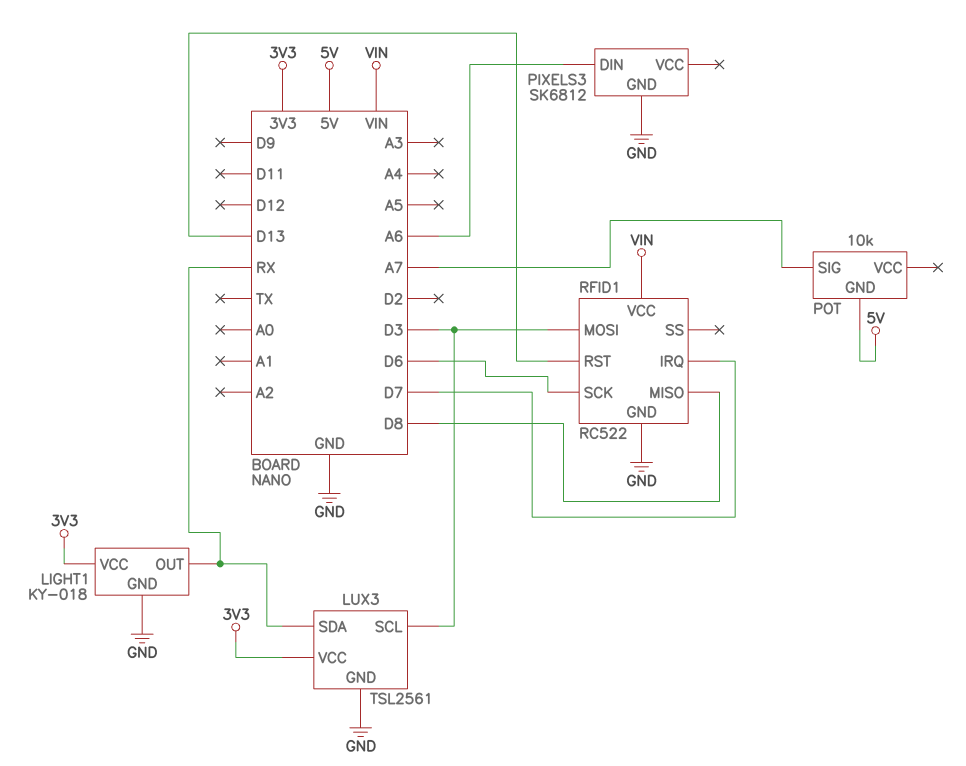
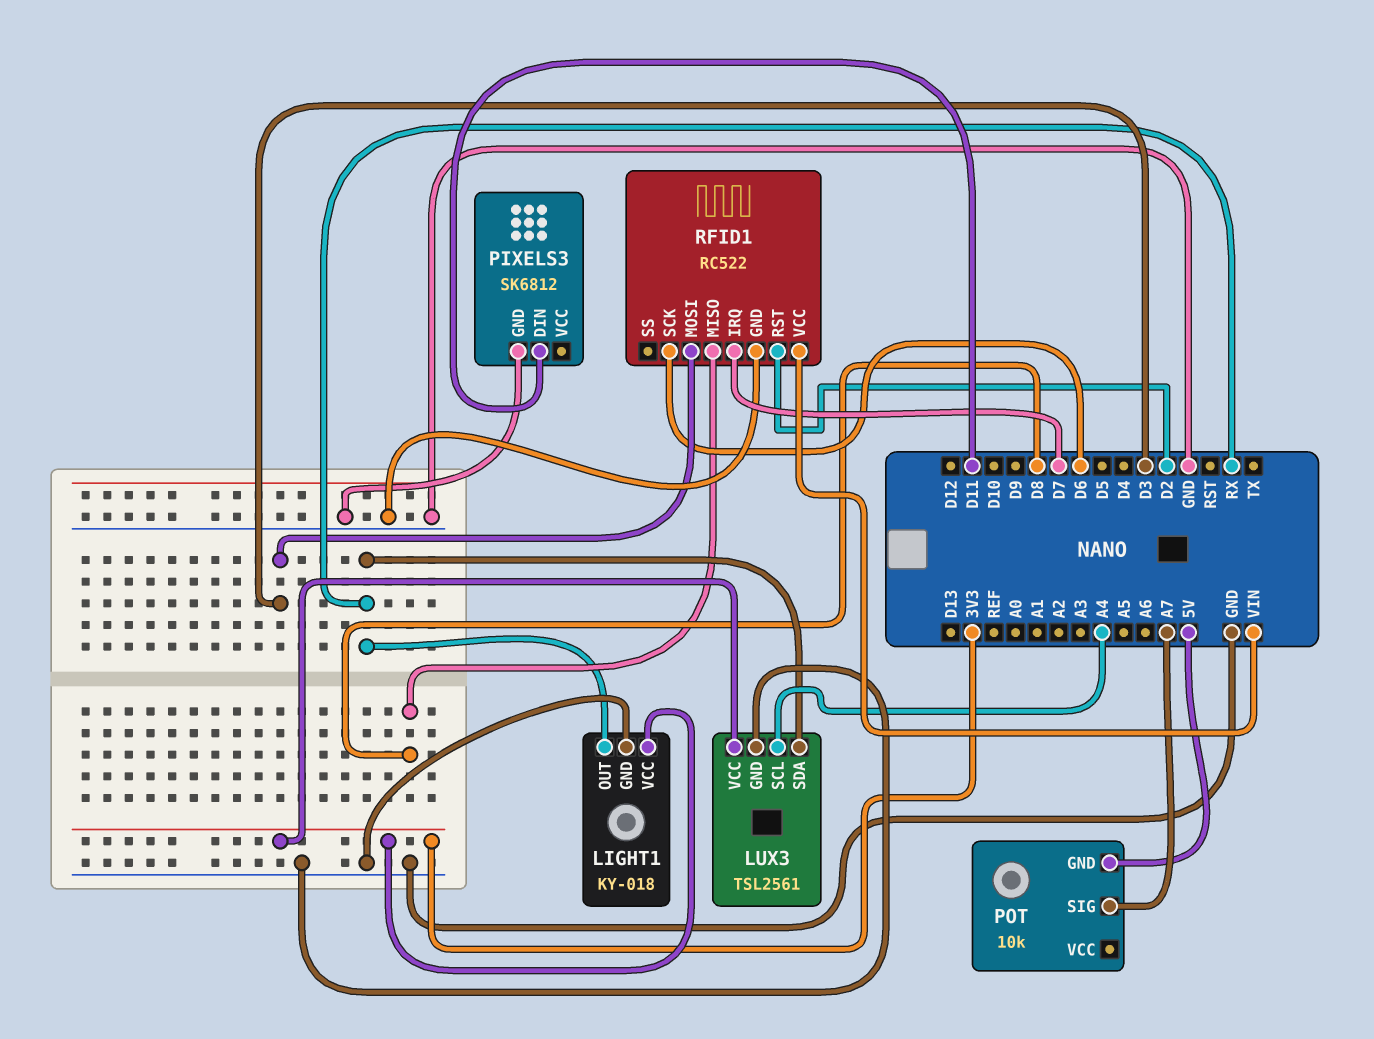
LUX3 pin SCL: D3 -> A4
PIXELS3 pin DIN: A6 -> D11
RFID1 pin RST: D13 -> D2

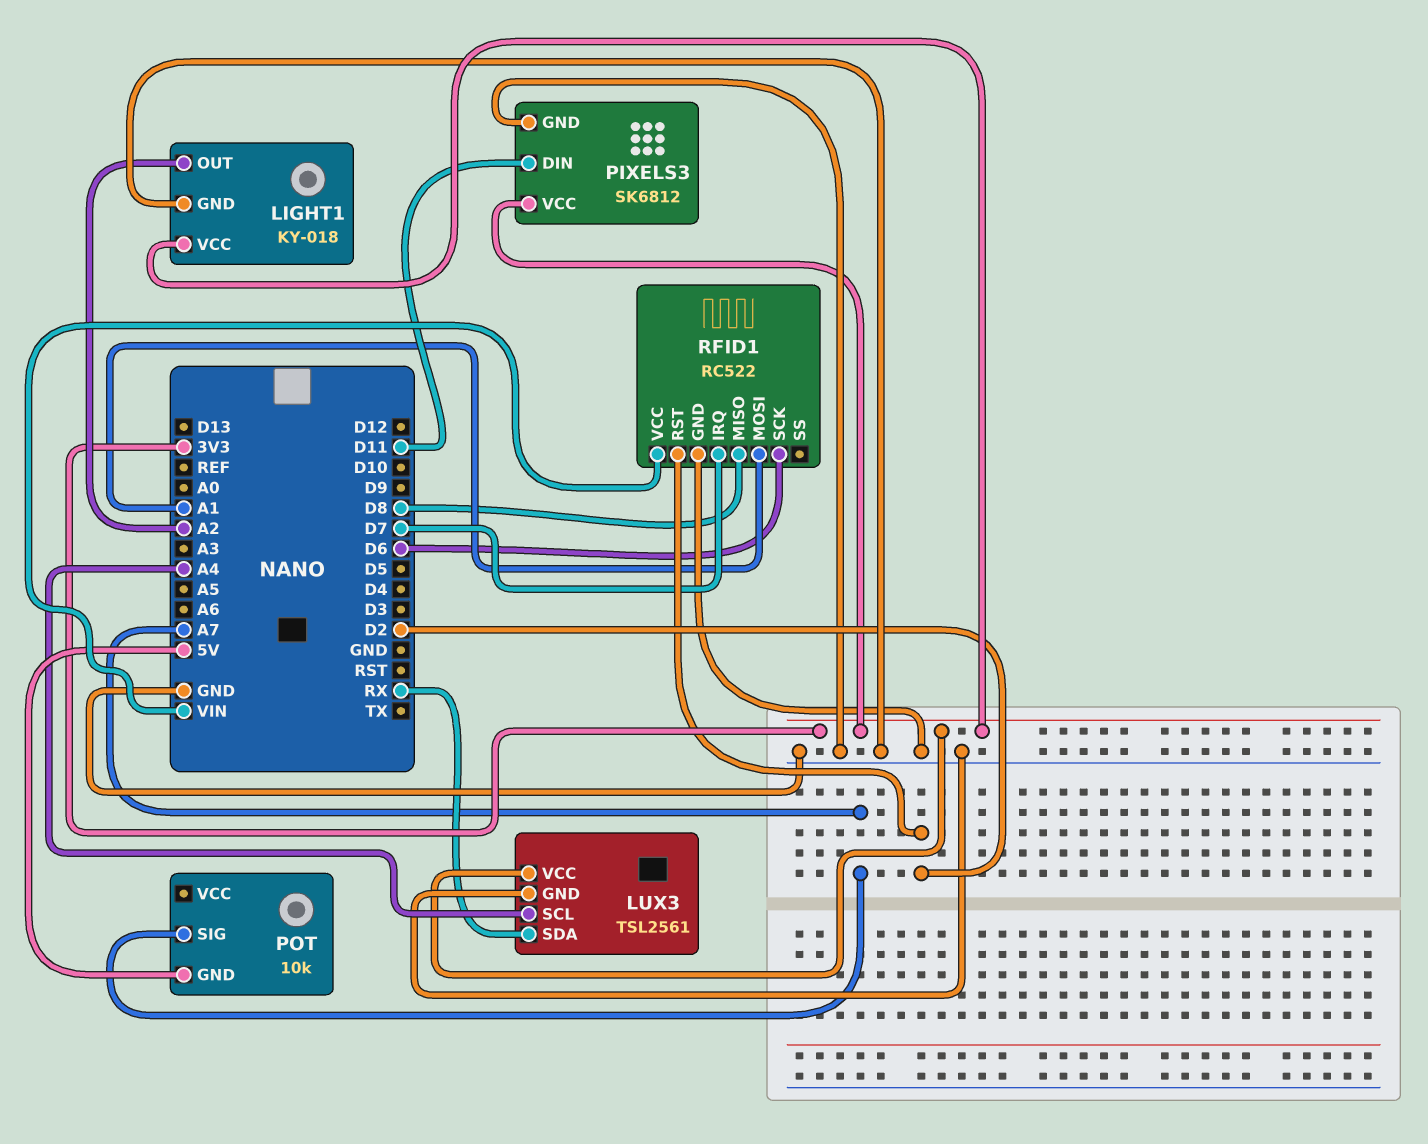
LIGHT1 pin OUT: RX -> A2
PIXELS3 pin VCC: none -> 3V3
RFID1 pin MOSI: D3 -> A1

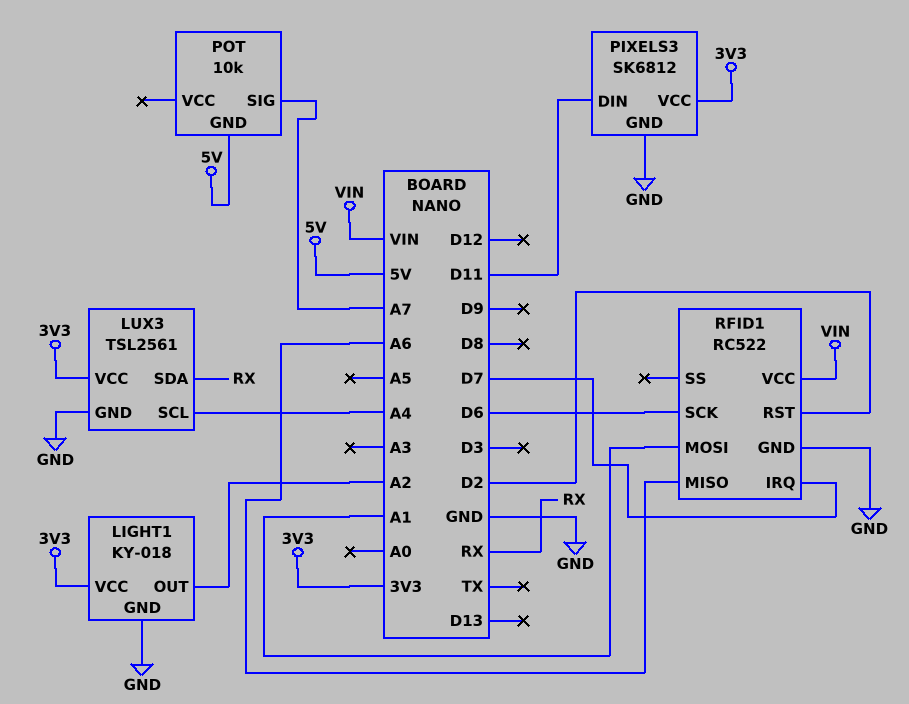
RFID1 pin MISO: D8 -> A6

